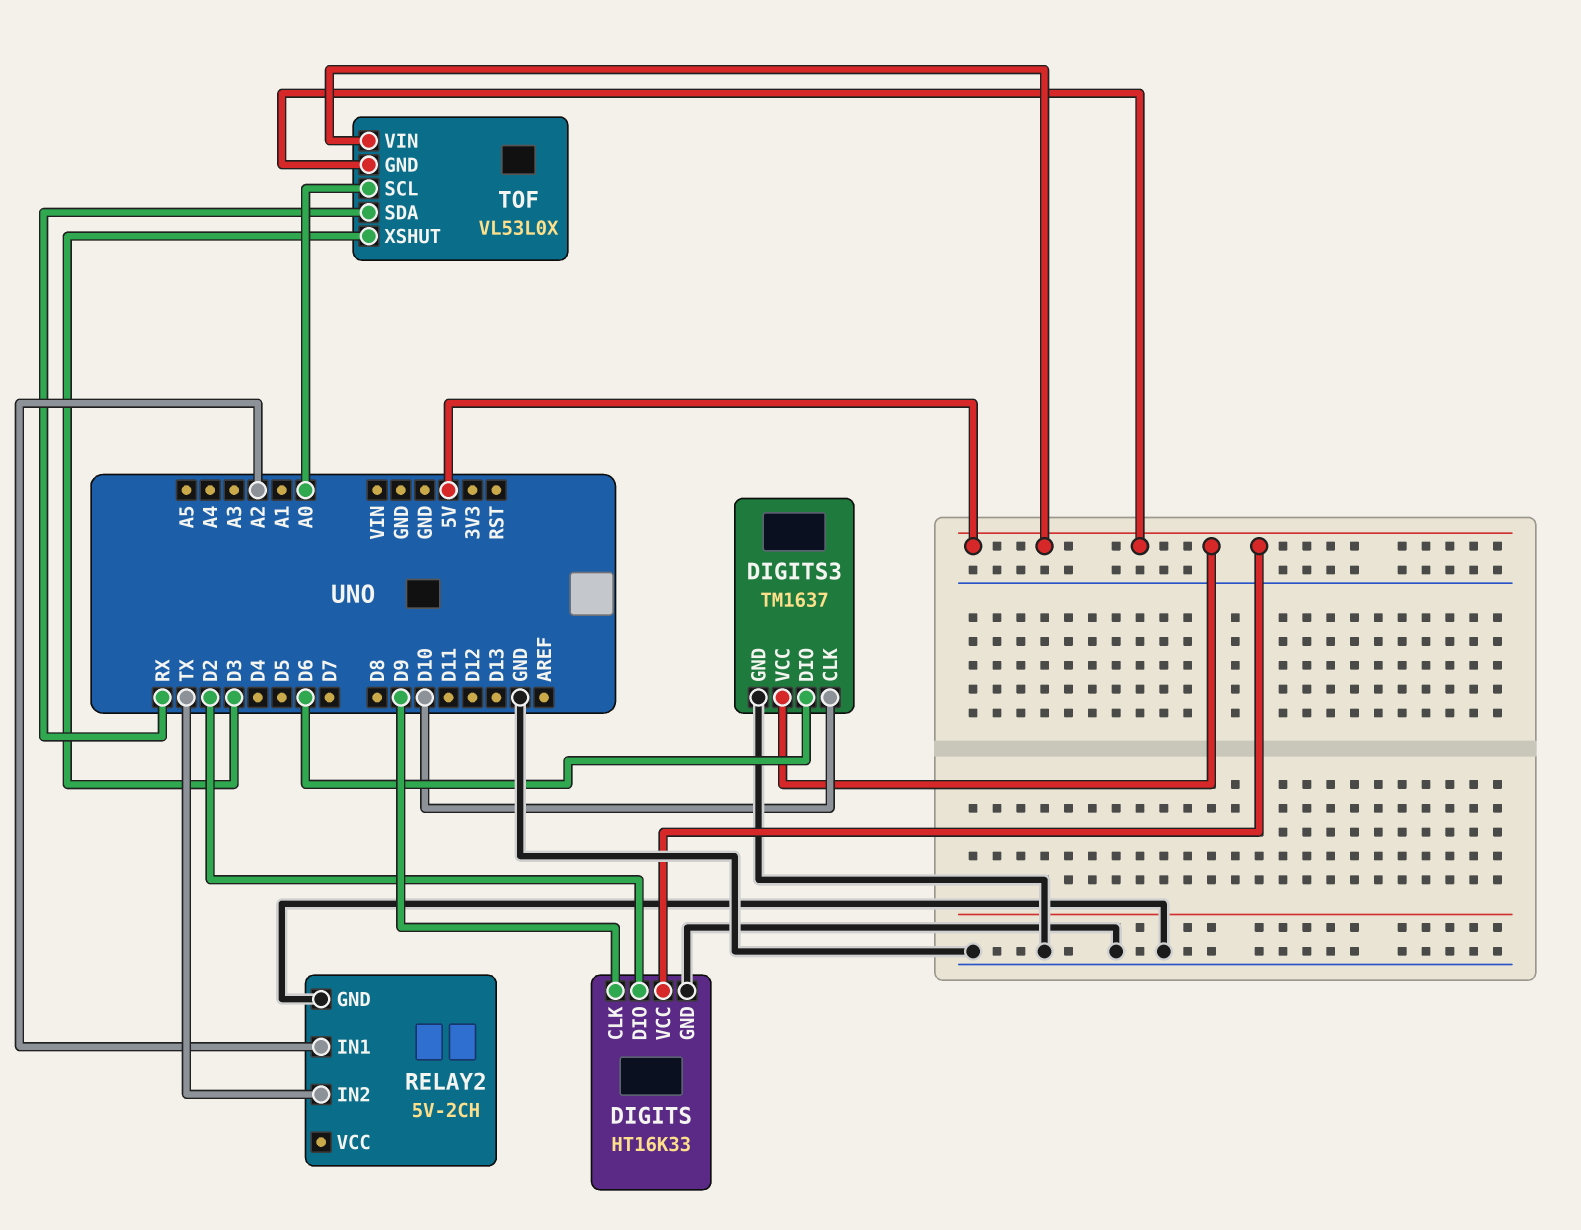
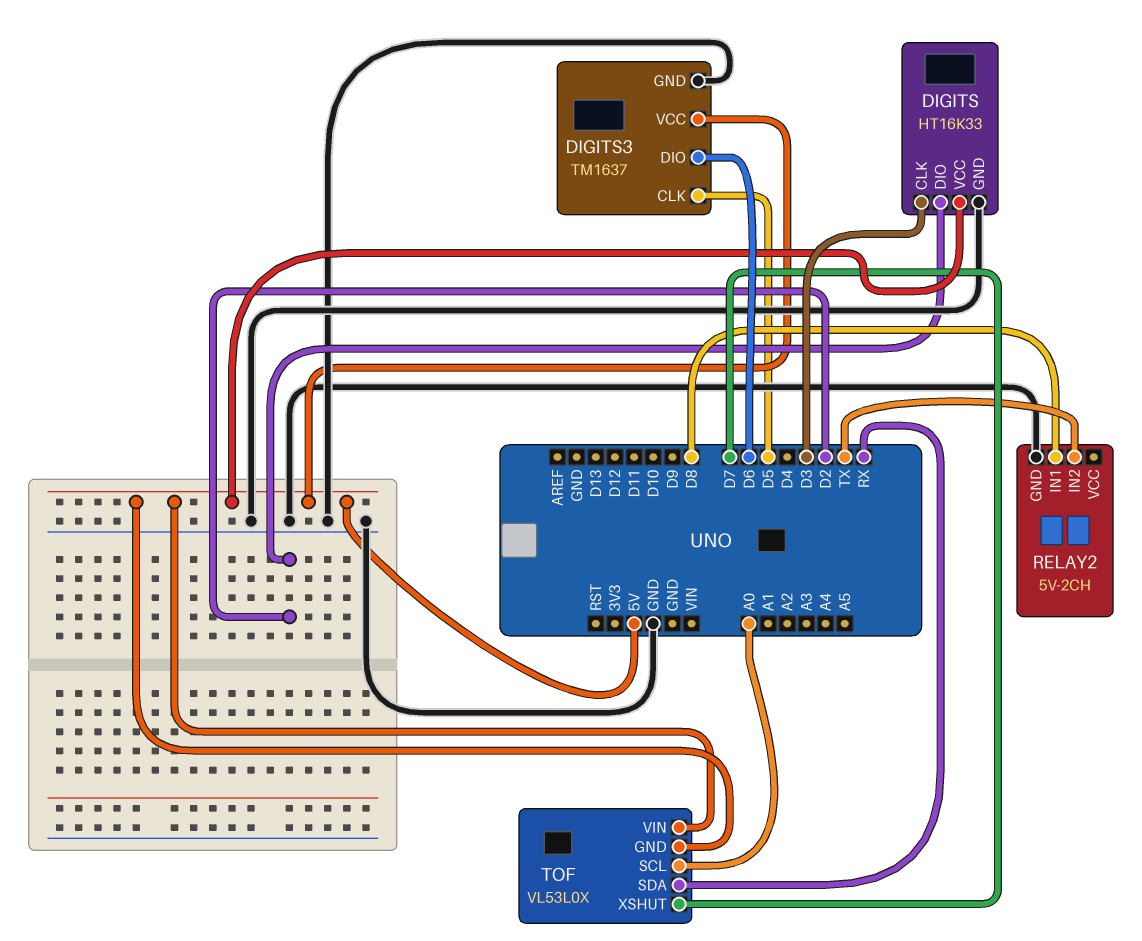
DIGITS pin CLK: D9 -> D3
DIGITS3 pin CLK: D10 -> D5
RELAY2 pin IN1: A2 -> D8
TOF pin XSHUT: D3 -> D7

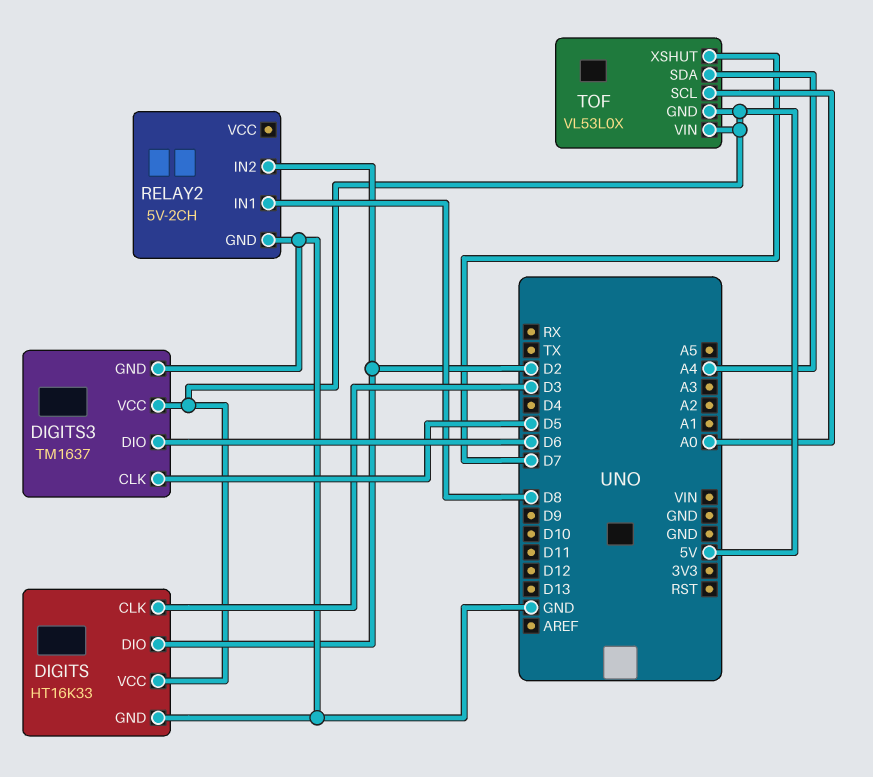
RELAY2 pin IN2: TX -> D2
TOF pin SDA: RX -> A4

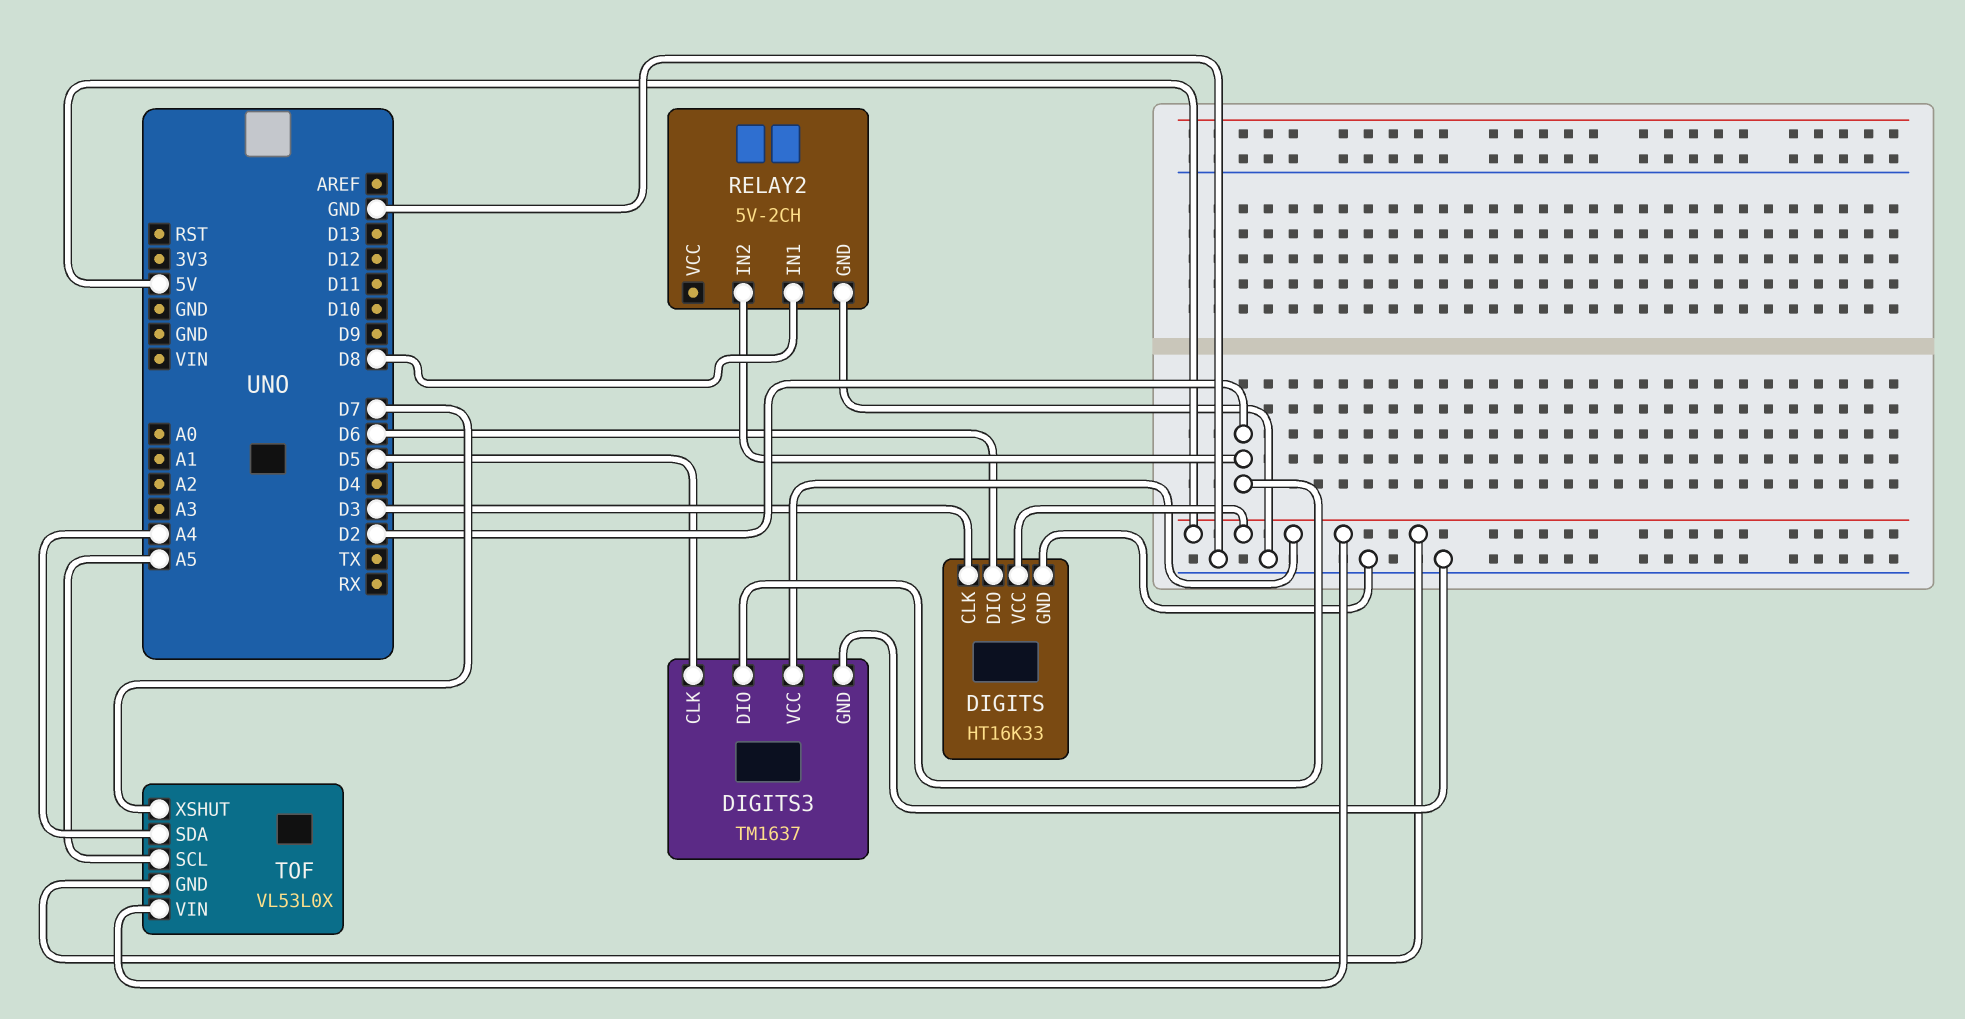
DIGITS pin DIO: D2 -> D6
DIGITS3 pin DIO: D6 -> D2
TOF pin SCL: A0 -> A5

